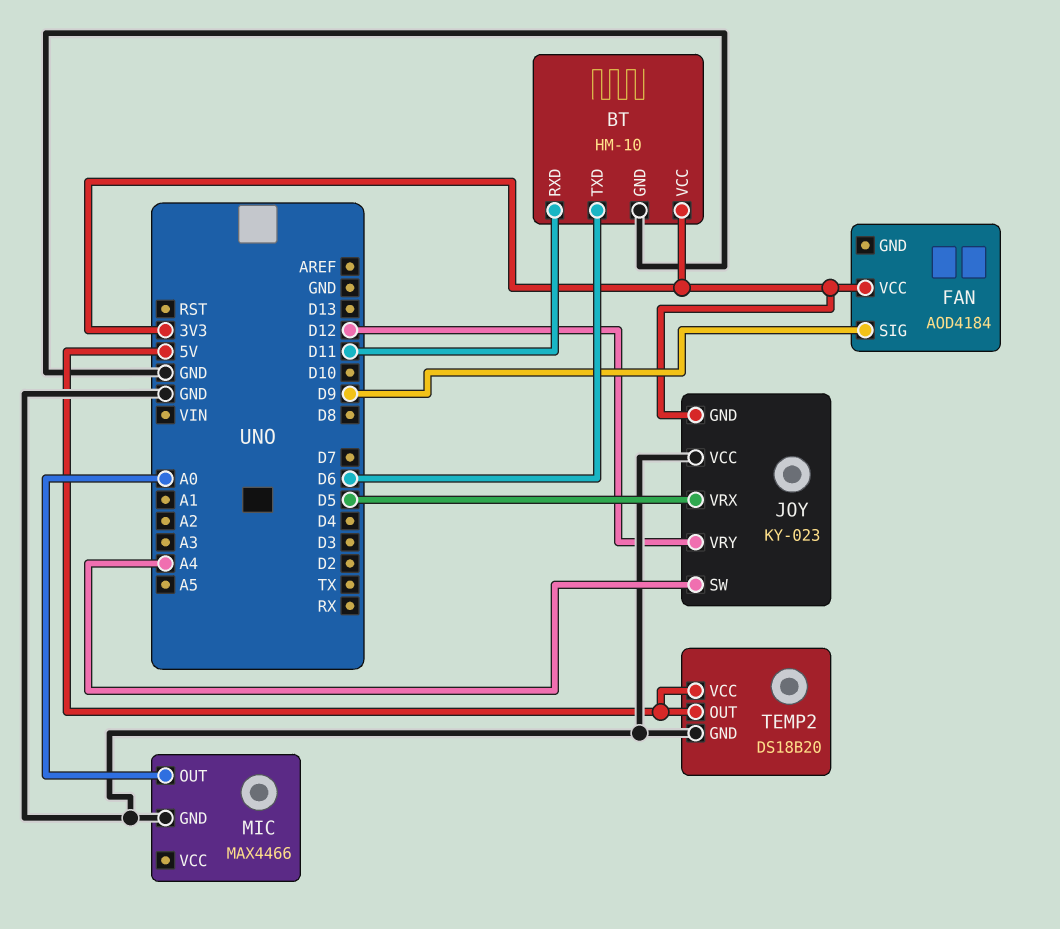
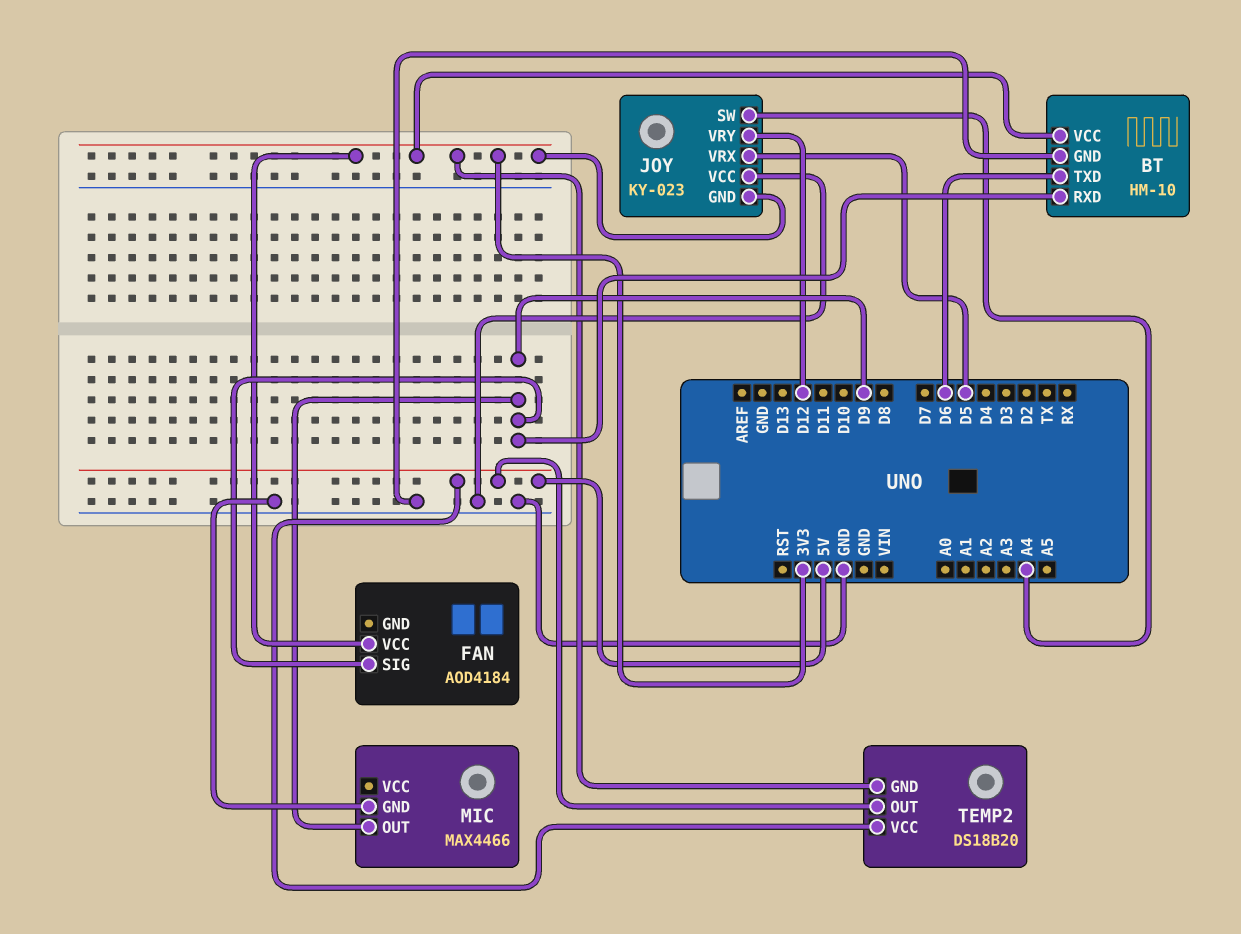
BT pin RXD: D11 -> D9
MIC pin OUT: A0 -> D9
TEMP2 pin GND: GND -> 3V3

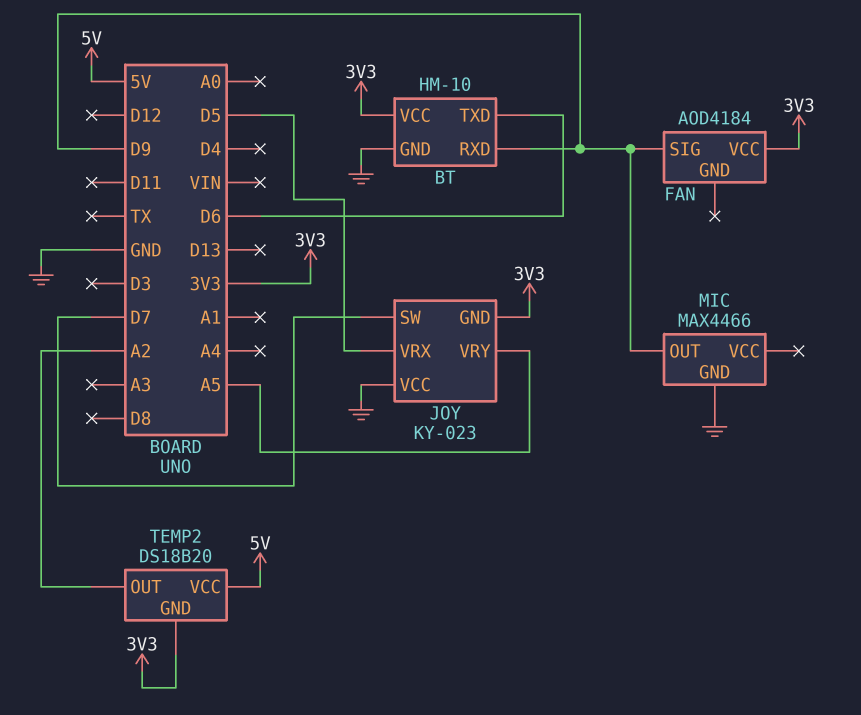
JOY pin SW: A4 -> D7
JOY pin VRY: D12 -> A5
TEMP2 pin OUT: 5V -> A2

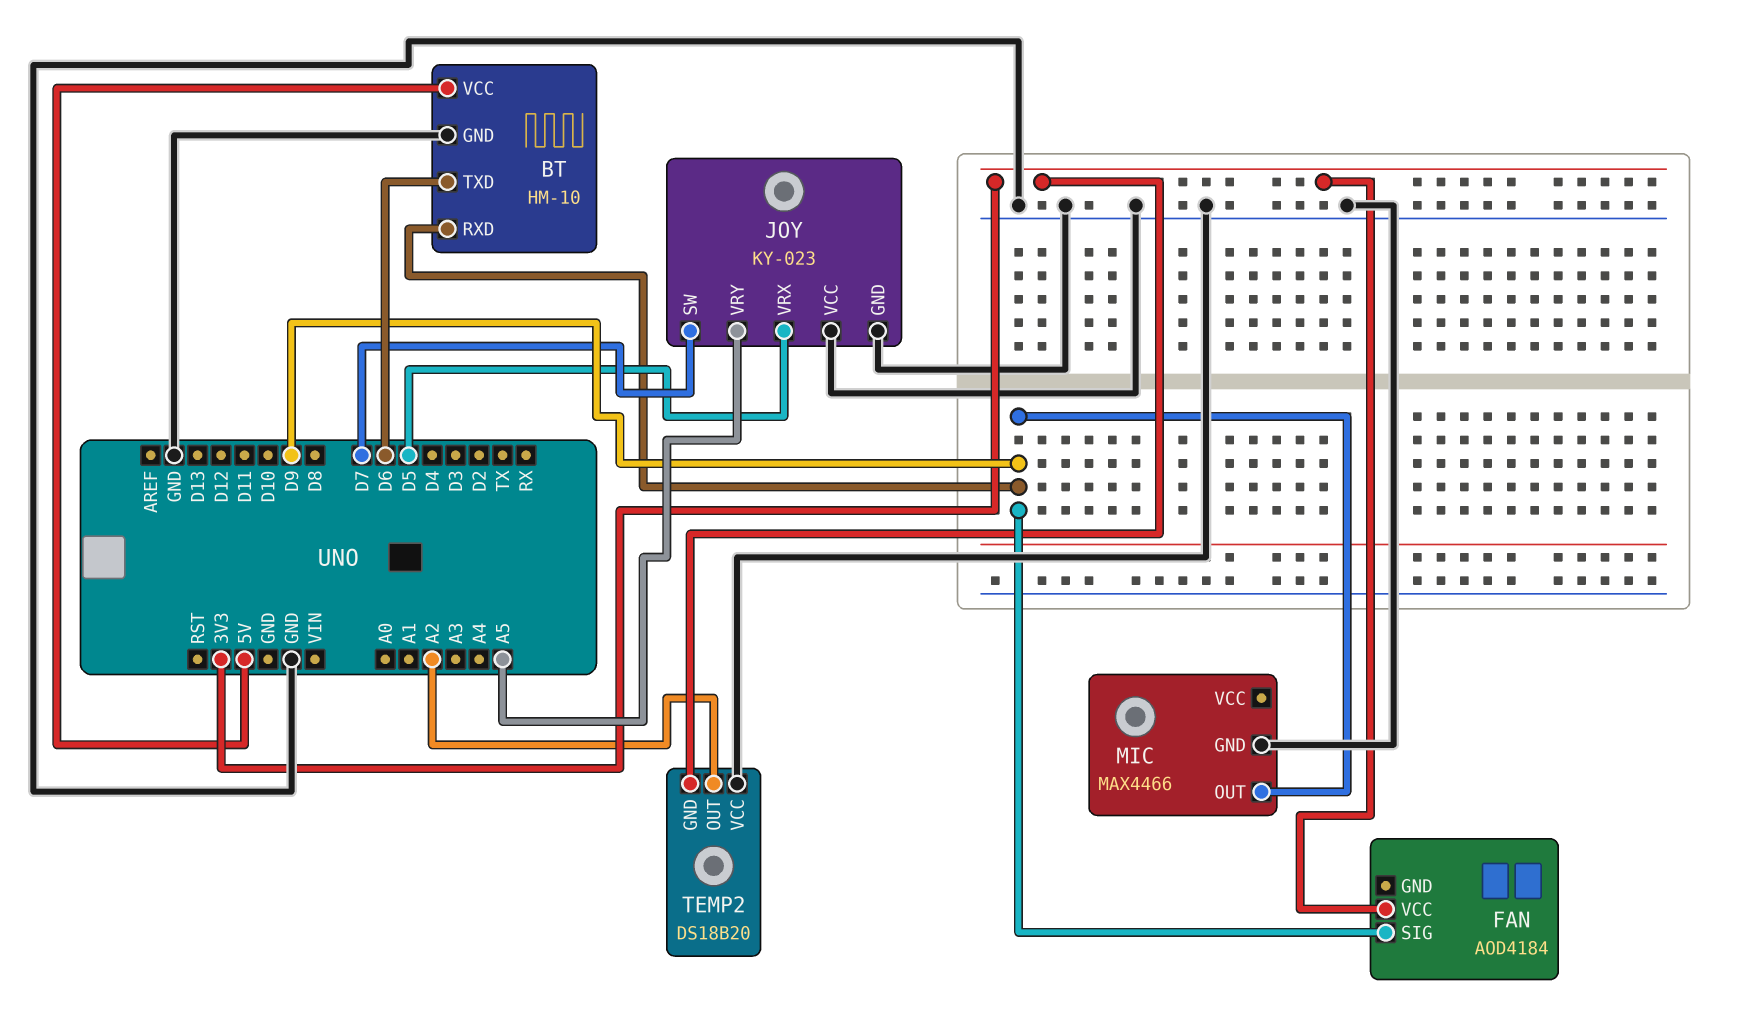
BT pin VCC: 3V3 -> 5V
JOY pin GND: 3V3 -> GND
TEMP2 pin VCC: 5V -> GND

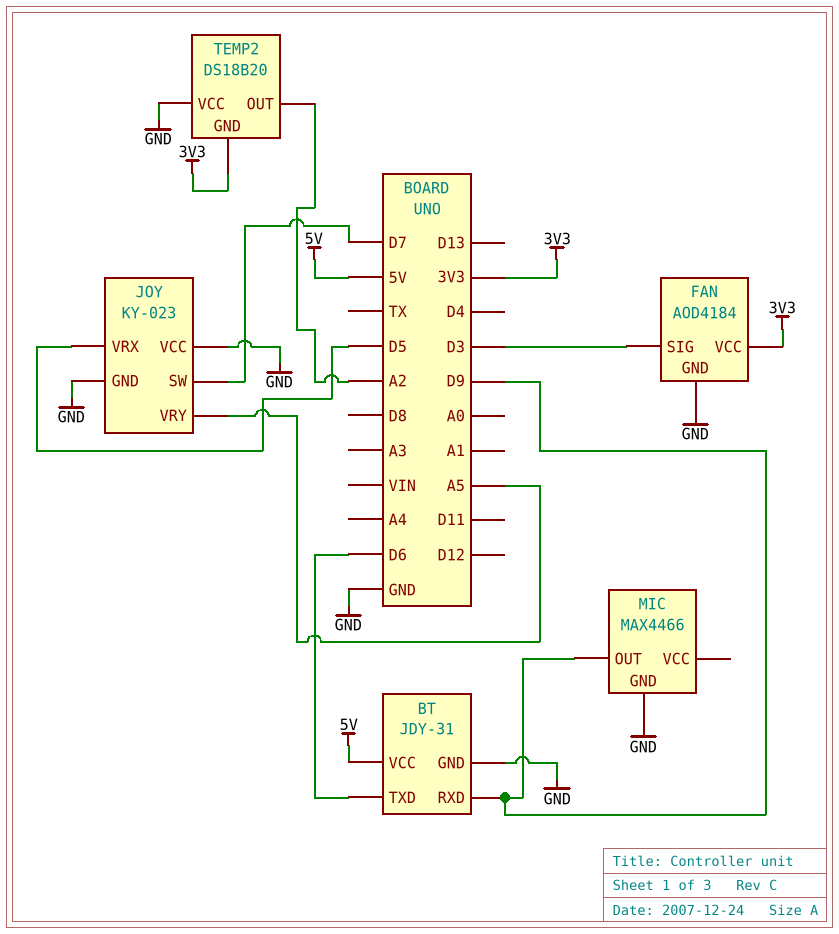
BT: HM-10 -> JDY-31
FAN pin GND: none -> GND
FAN pin SIG: D9 -> D3

